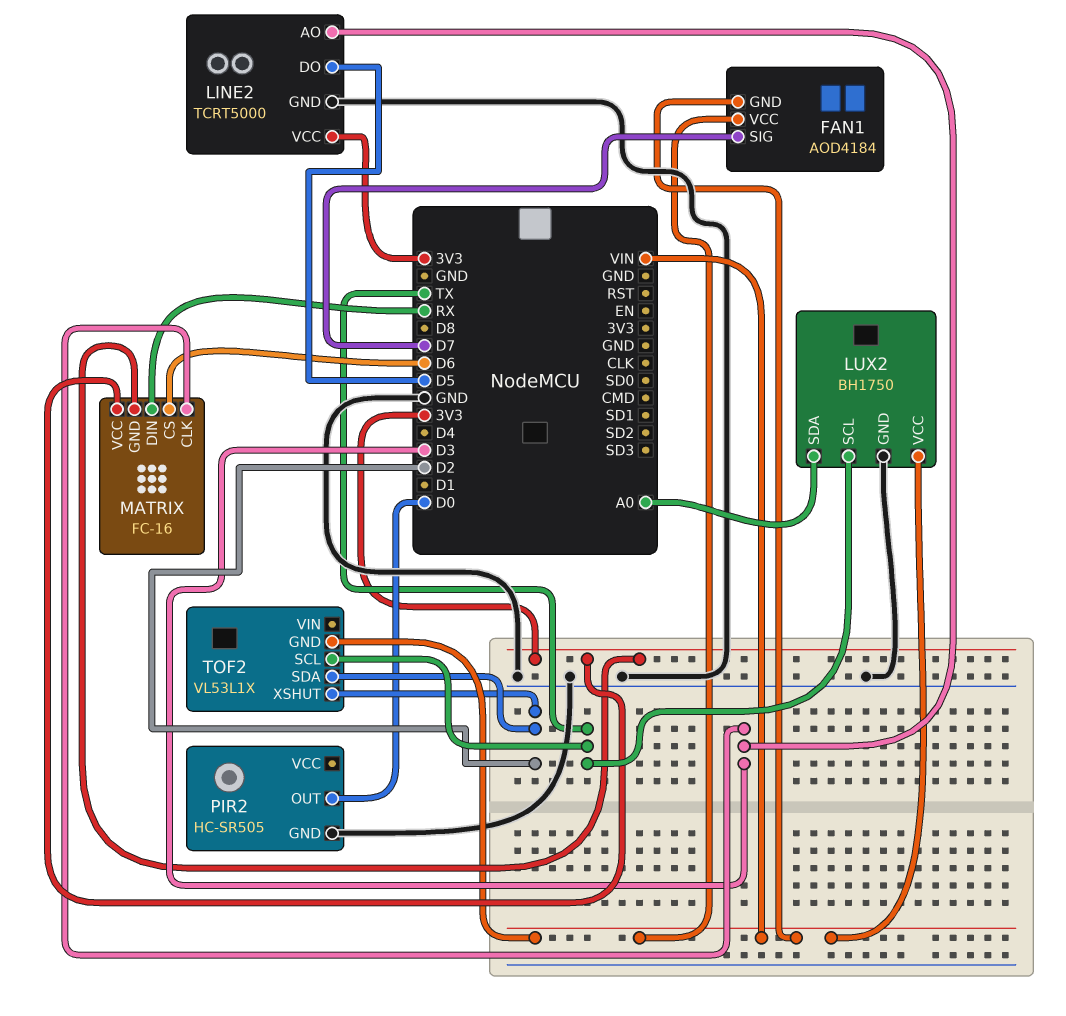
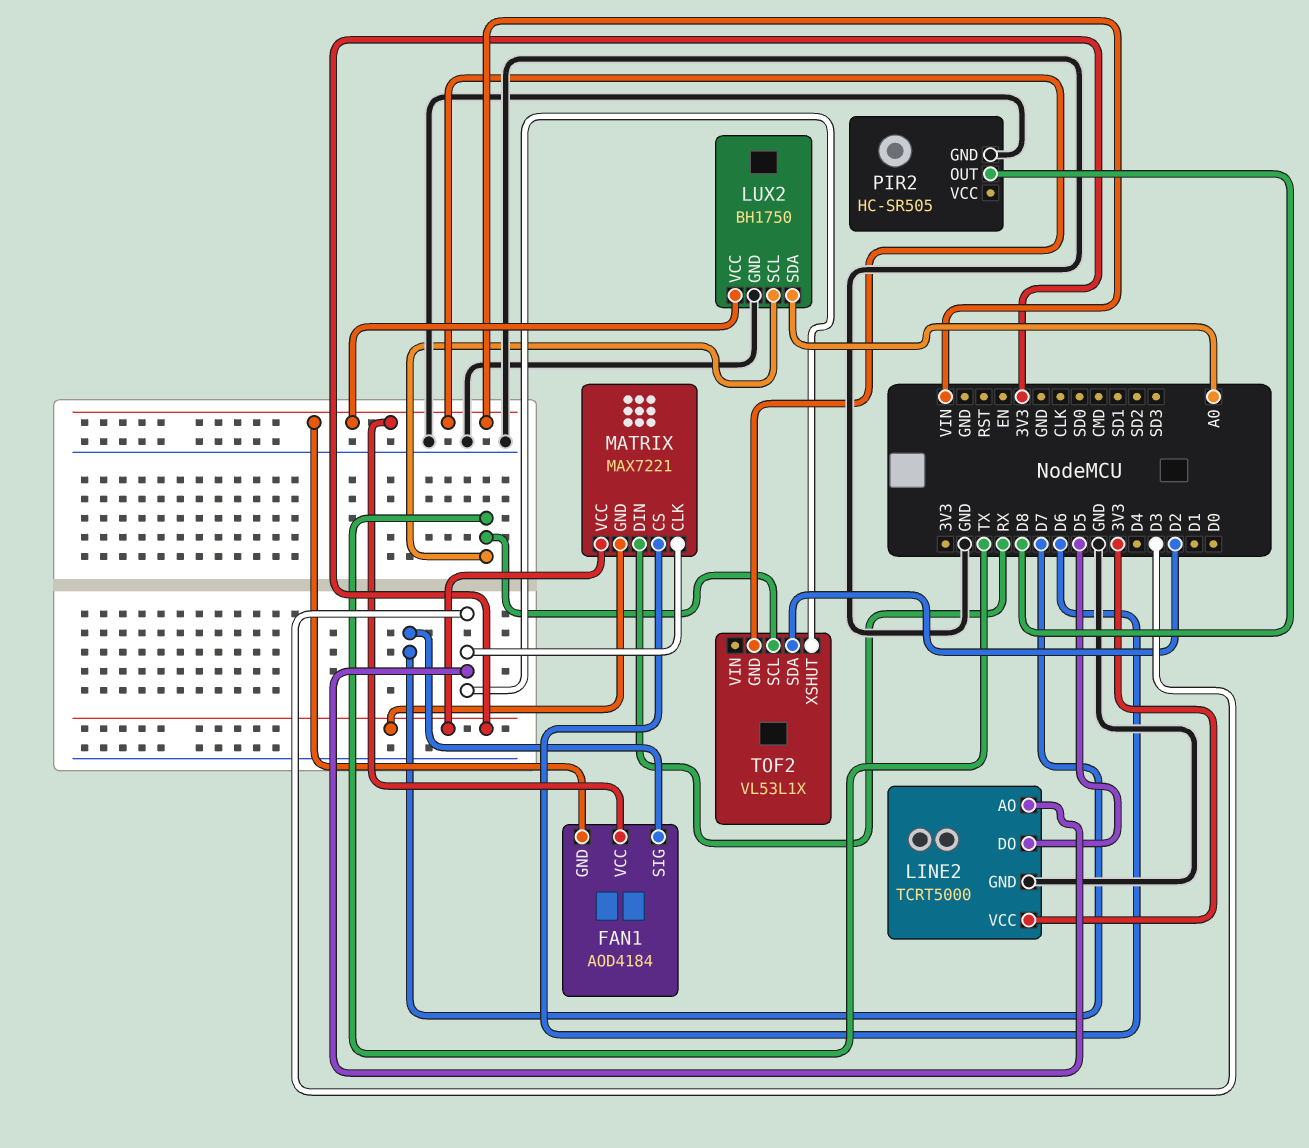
MATRIX: FC-16 -> MAX7221
PIR2 pin OUT: D0 -> D8
TOF2 pin XSHUT: D2 -> D3

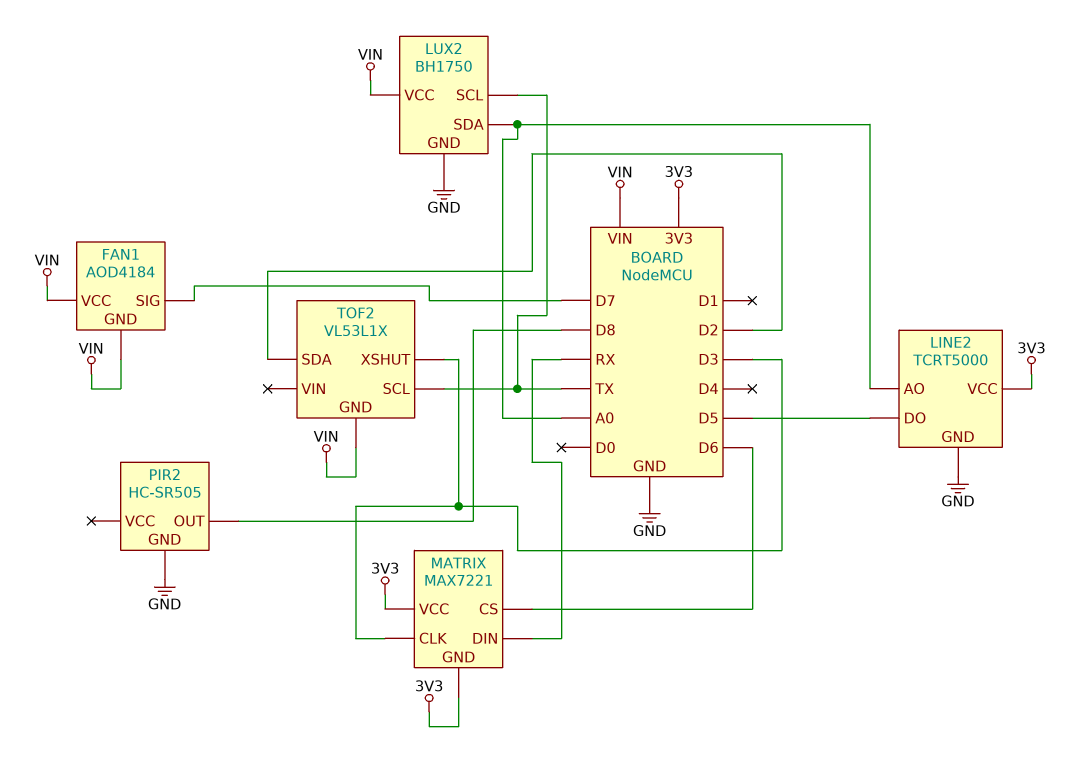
LINE2 pin AO: D3 -> A0

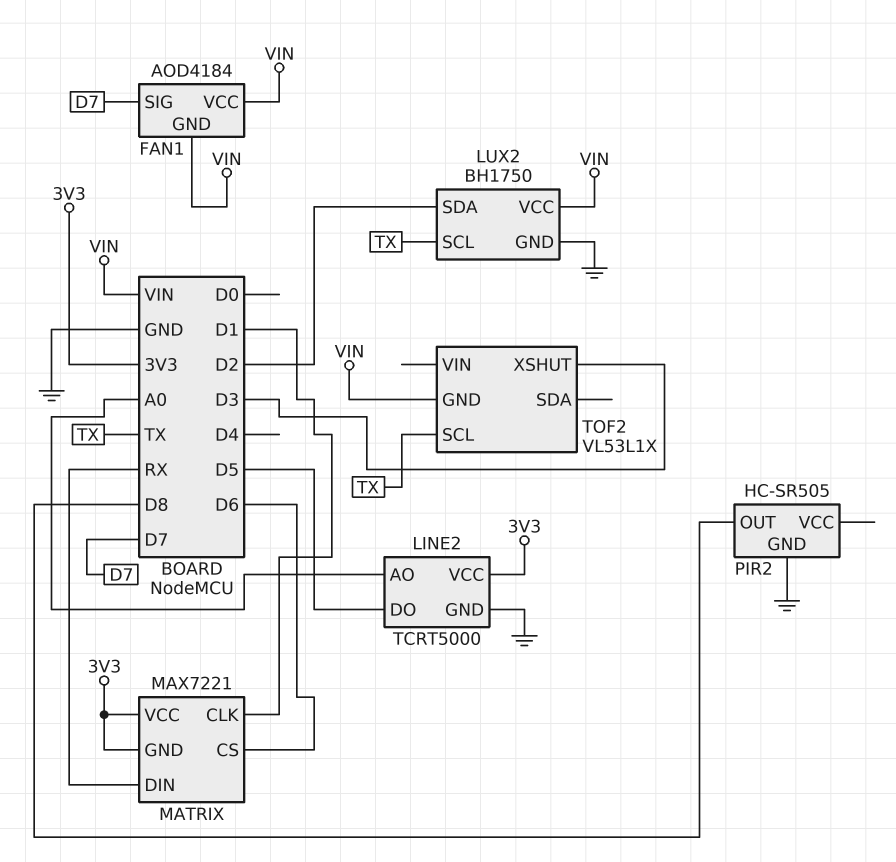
LUX2 pin SDA: A0 -> D2
MATRIX pin CLK: D3 -> D1
TOF2 pin SDA: D2 -> none

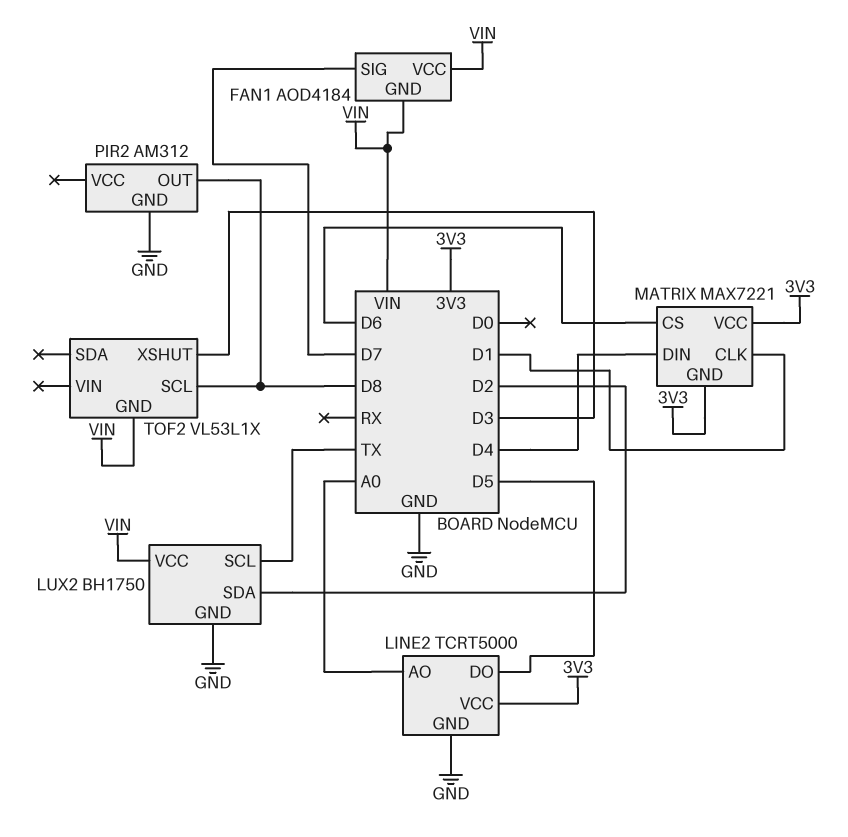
MATRIX pin DIN: RX -> D4
PIR2: HC-SR505 -> AM312
TOF2 pin SCL: TX -> D8

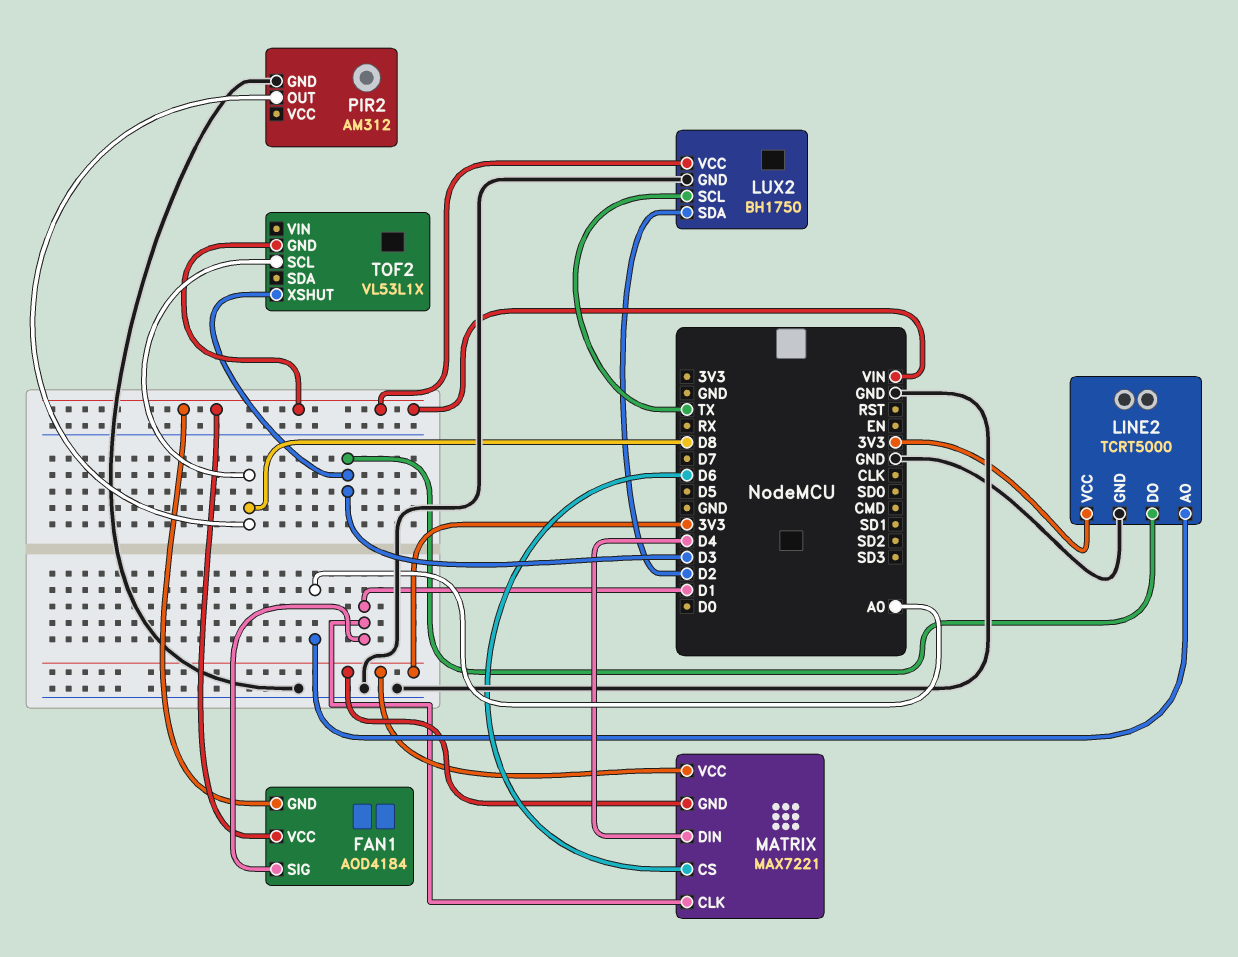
FAN1 pin SIG: D7 -> D1
LINE2 pin DO: D5 -> D3

